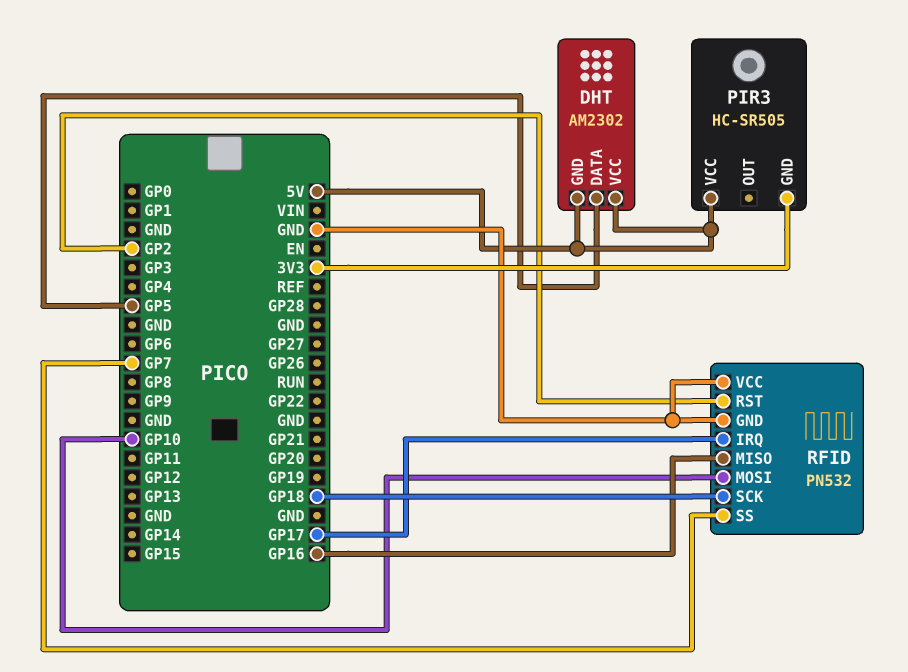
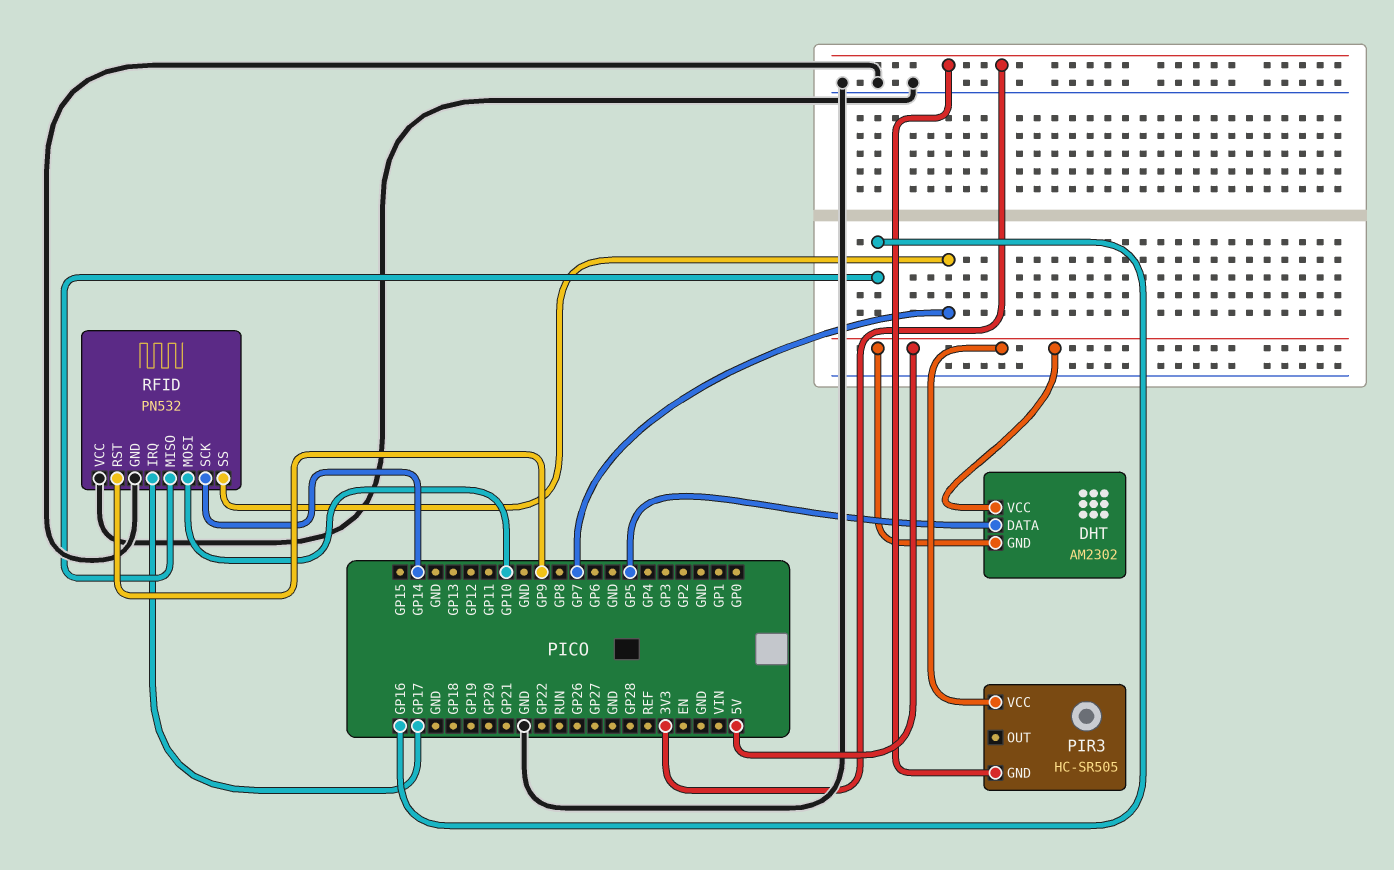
RFID pin RST: GP2 -> GP9
RFID pin SCK: GP18 -> GP14

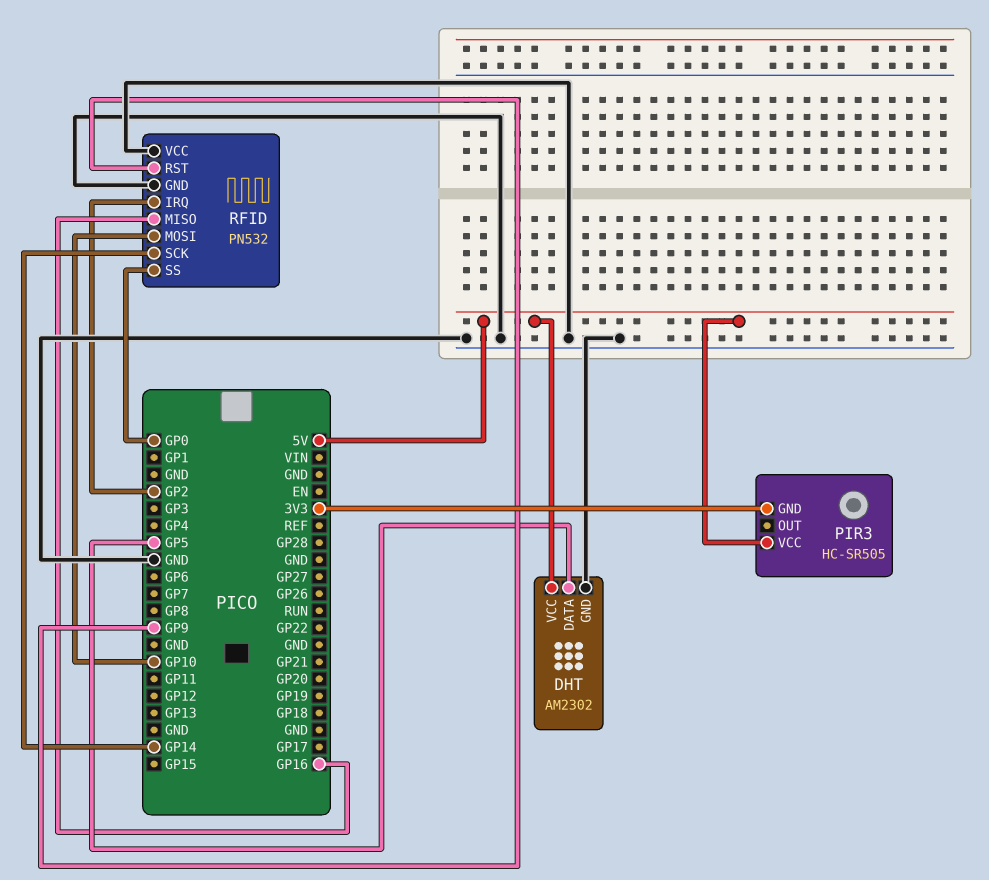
DHT pin GND: 5V -> GND
RFID pin IRQ: GP17 -> GP2
RFID pin SS: GP7 -> GP0

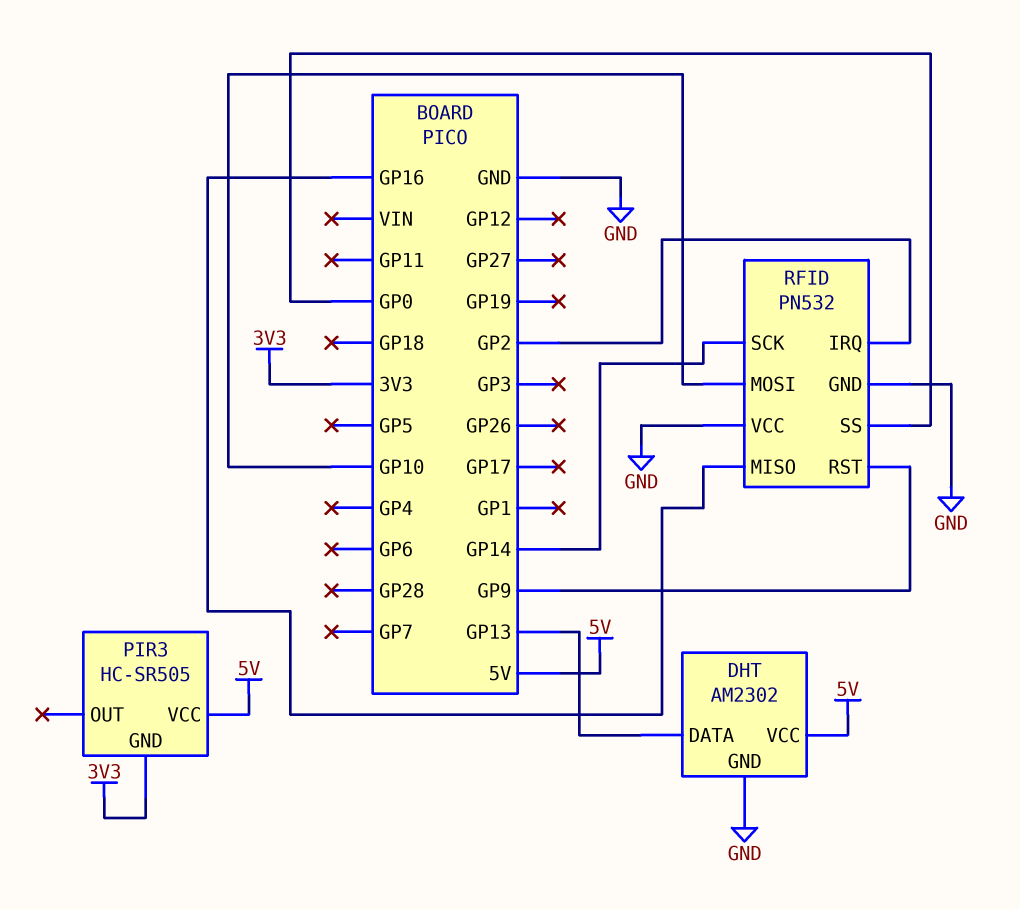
DHT pin DATA: GP5 -> GP13

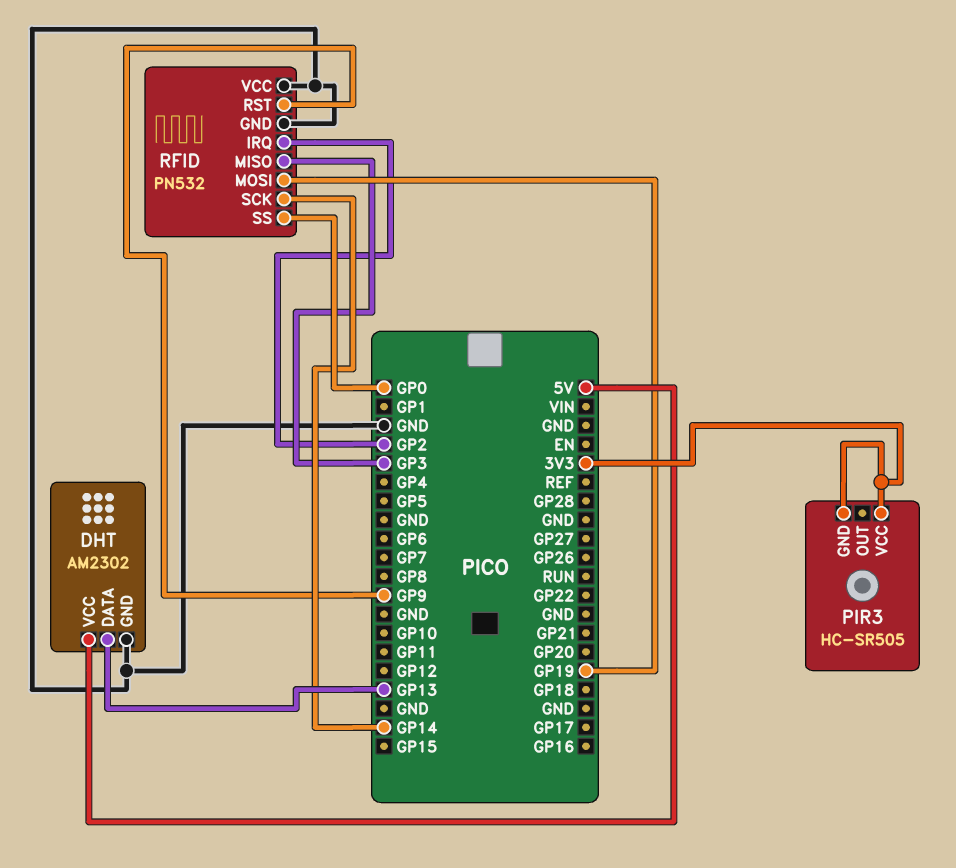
PIR3 pin VCC: 5V -> 3V3
RFID pin MISO: GP16 -> GP3
RFID pin MOSI: GP10 -> GP19

